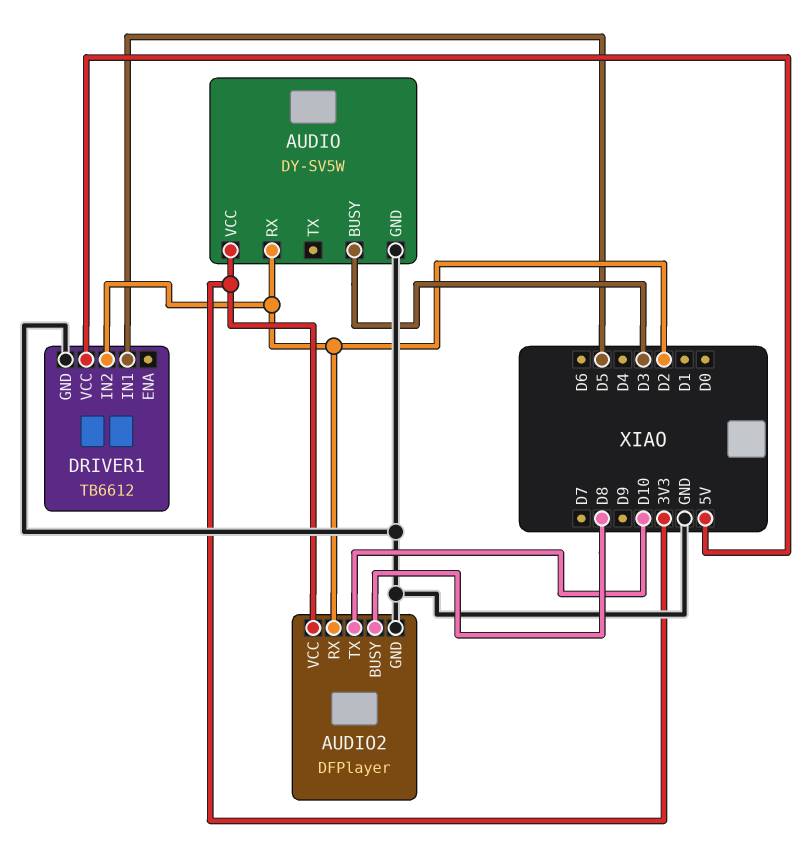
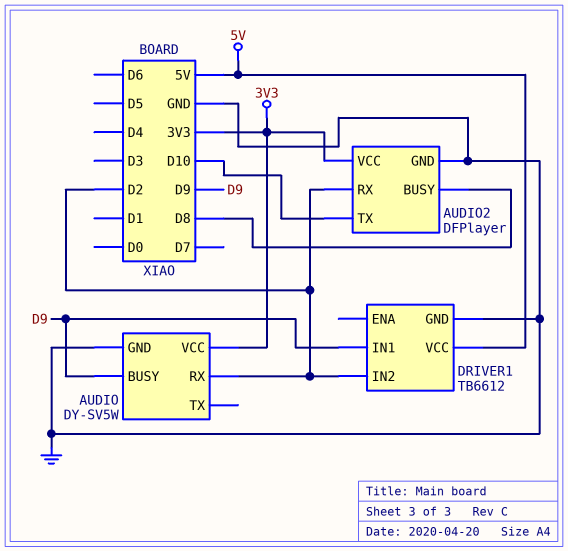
AUDIO pin BUSY: D3 -> D9
DRIVER1 pin IN1: D5 -> D9

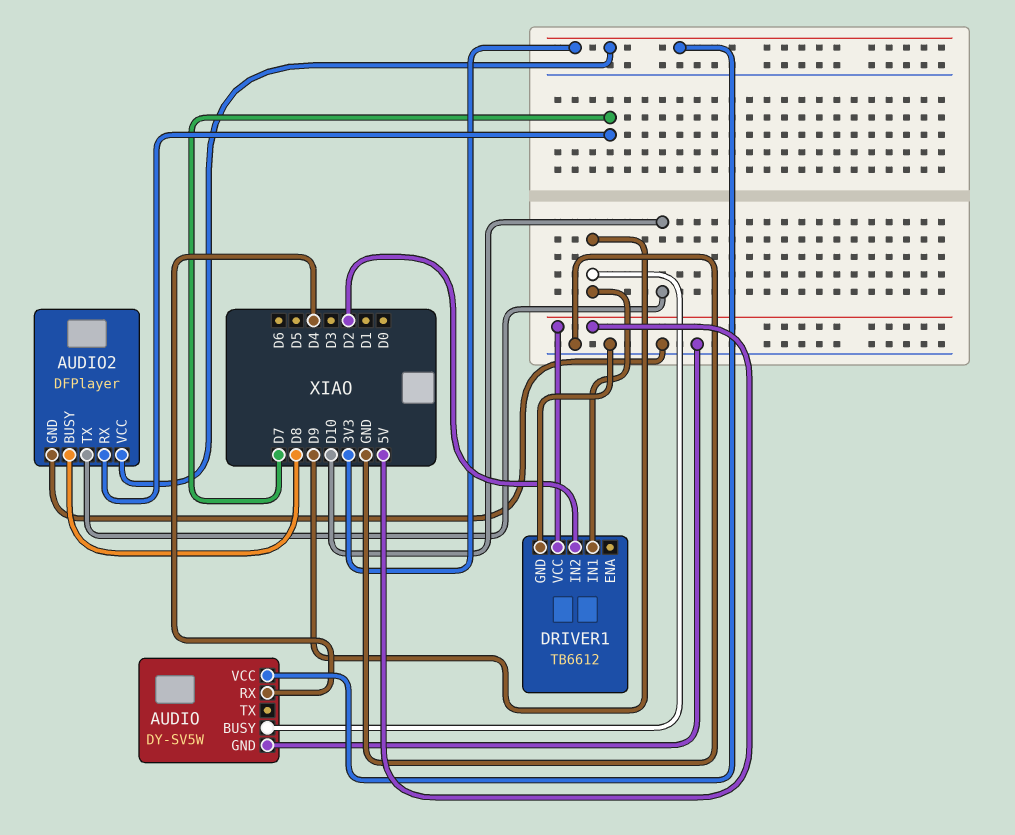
AUDIO pin RX: D2 -> D4
AUDIO2 pin RX: D2 -> D7

